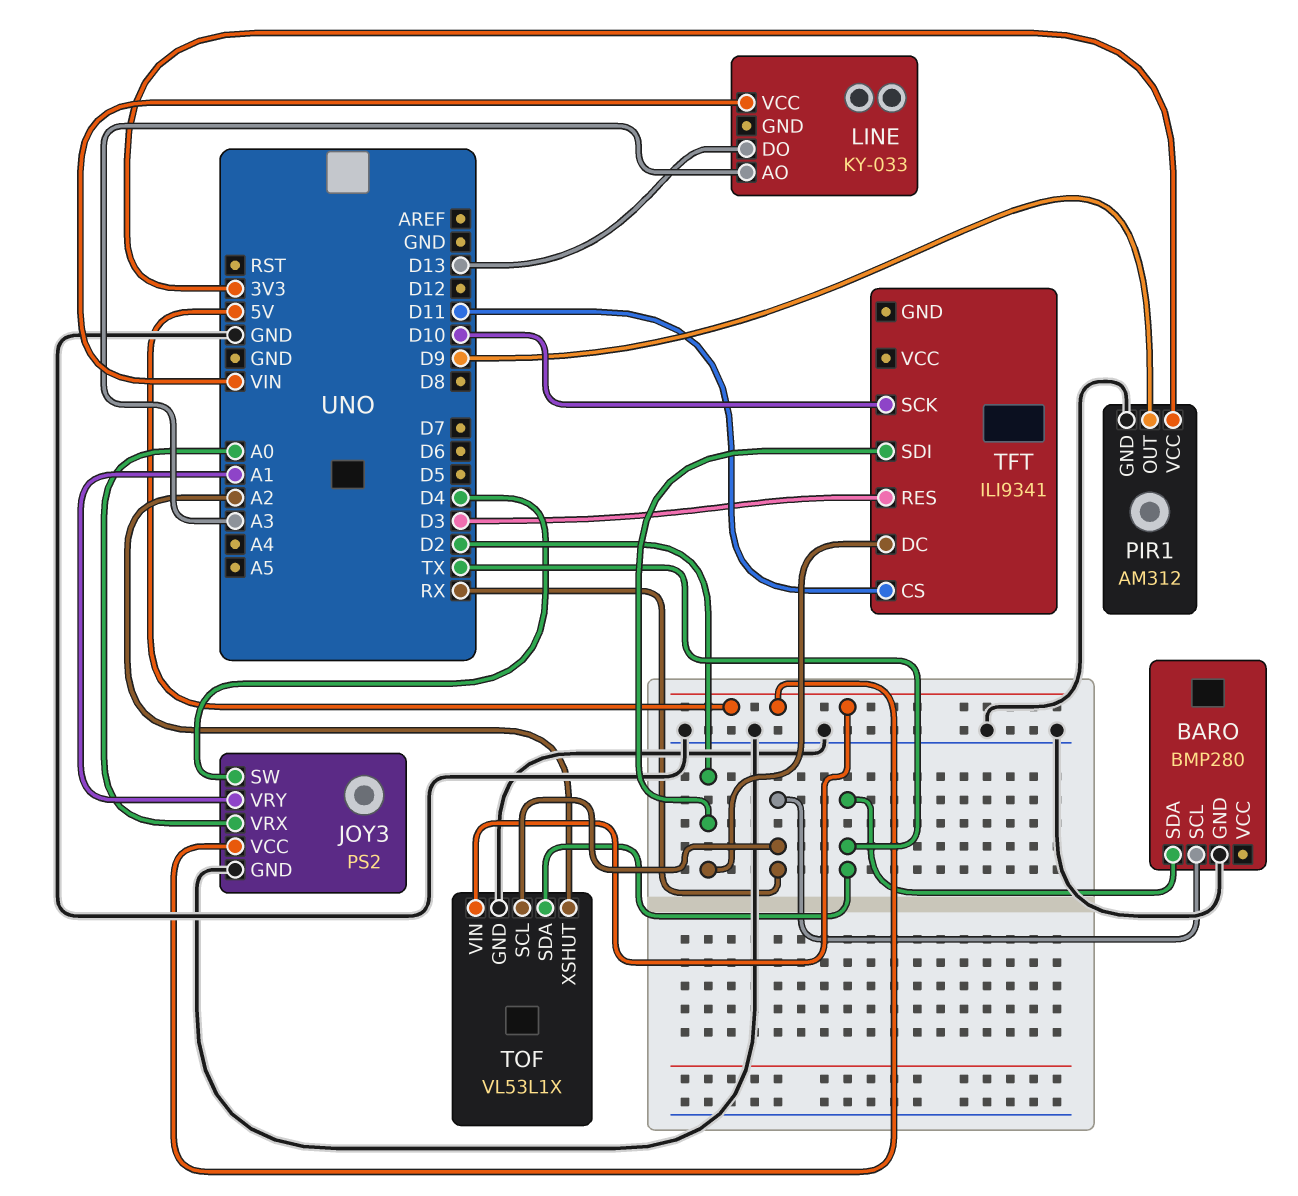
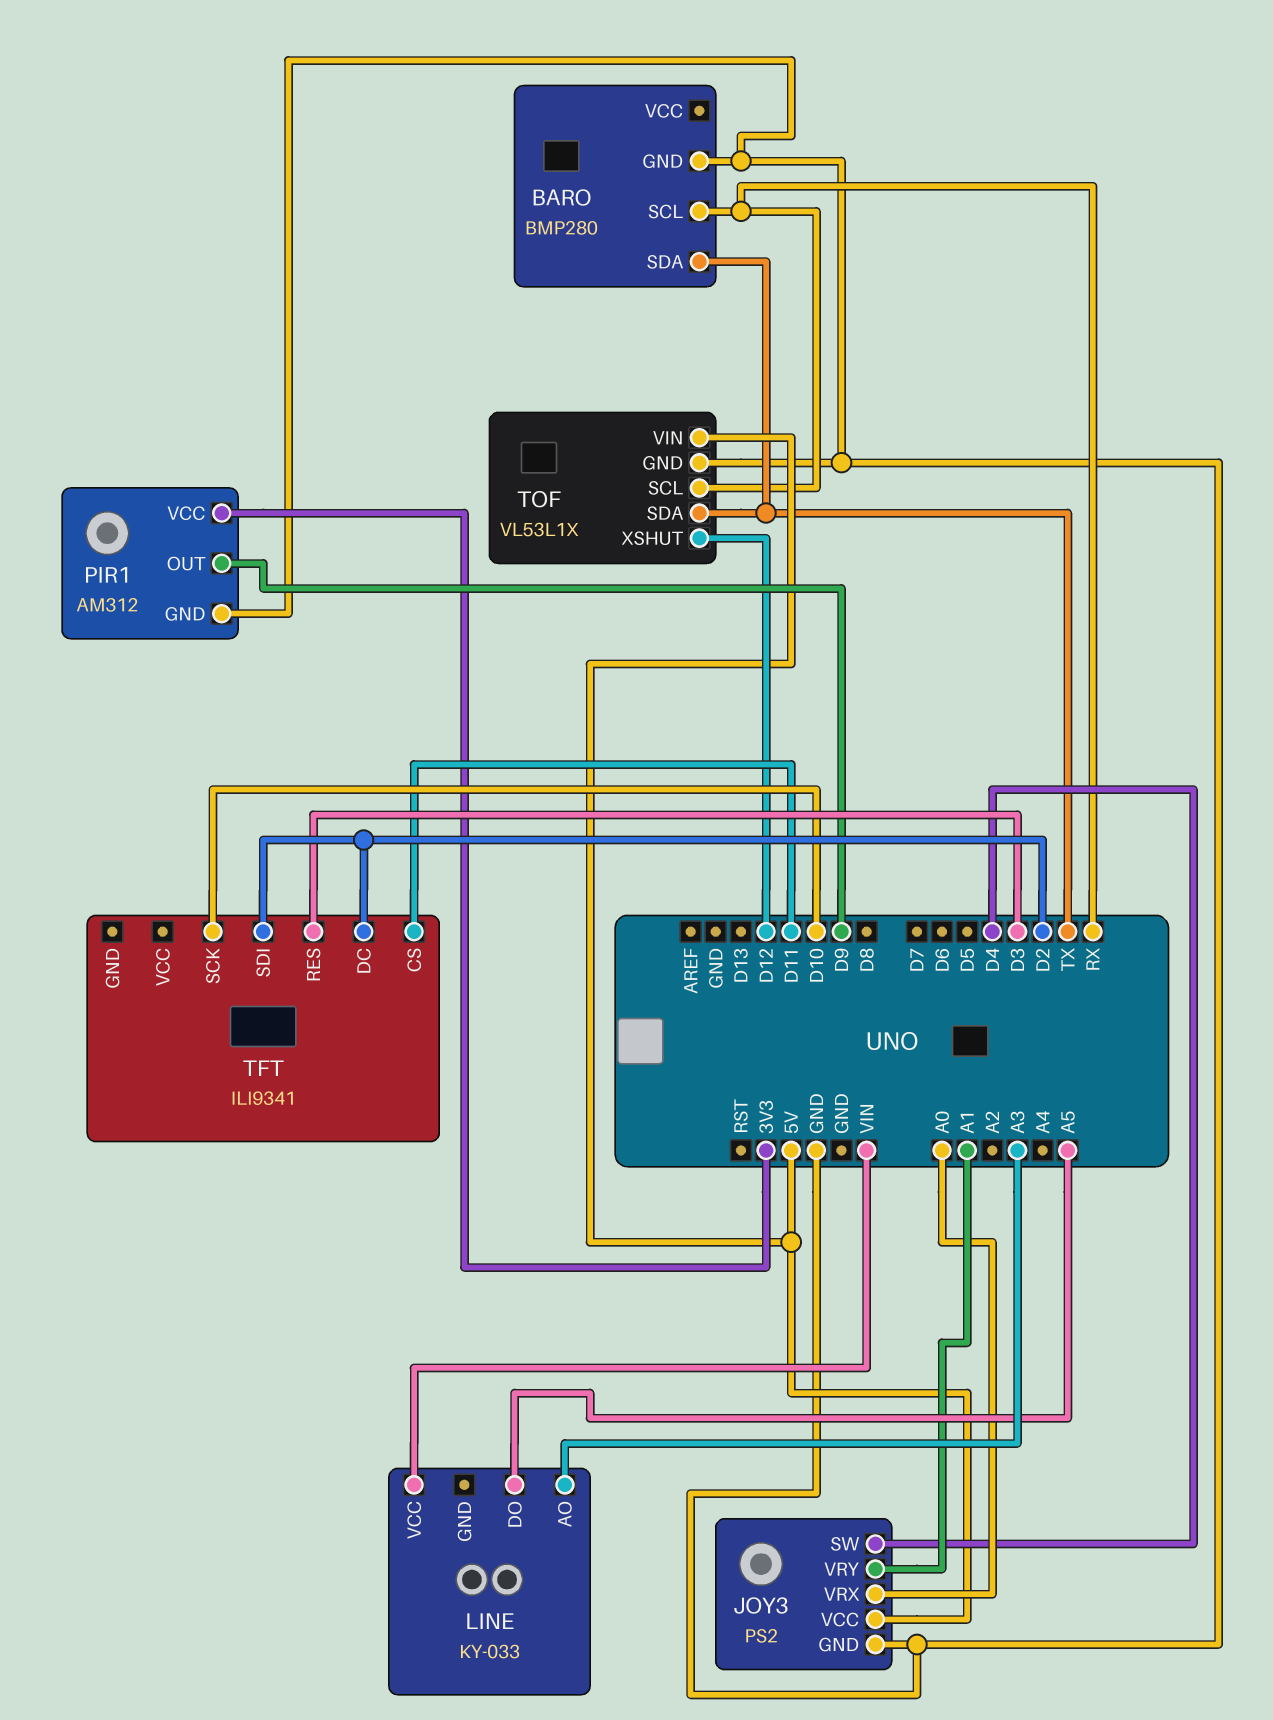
LINE pin DO: D13 -> A5
TOF pin XSHUT: A2 -> D12

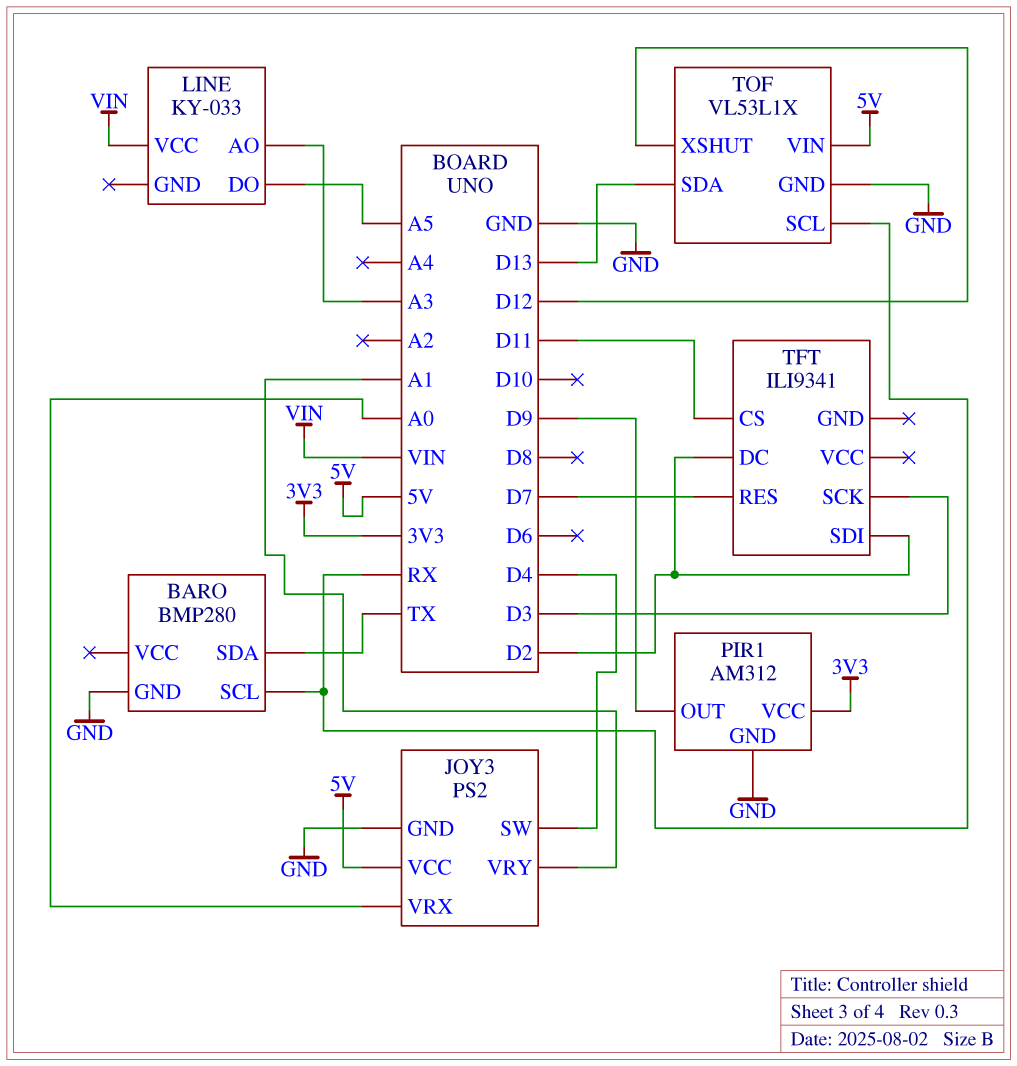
TFT pin RES: D3 -> D7
TFT pin SCK: D10 -> D3
TOF pin SDA: TX -> D13

